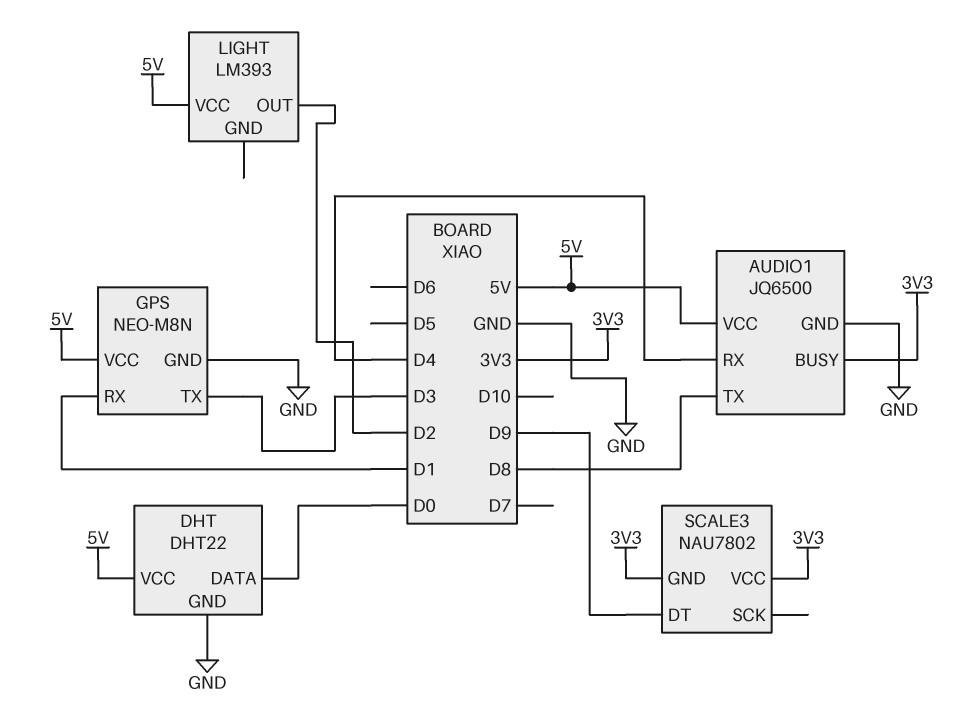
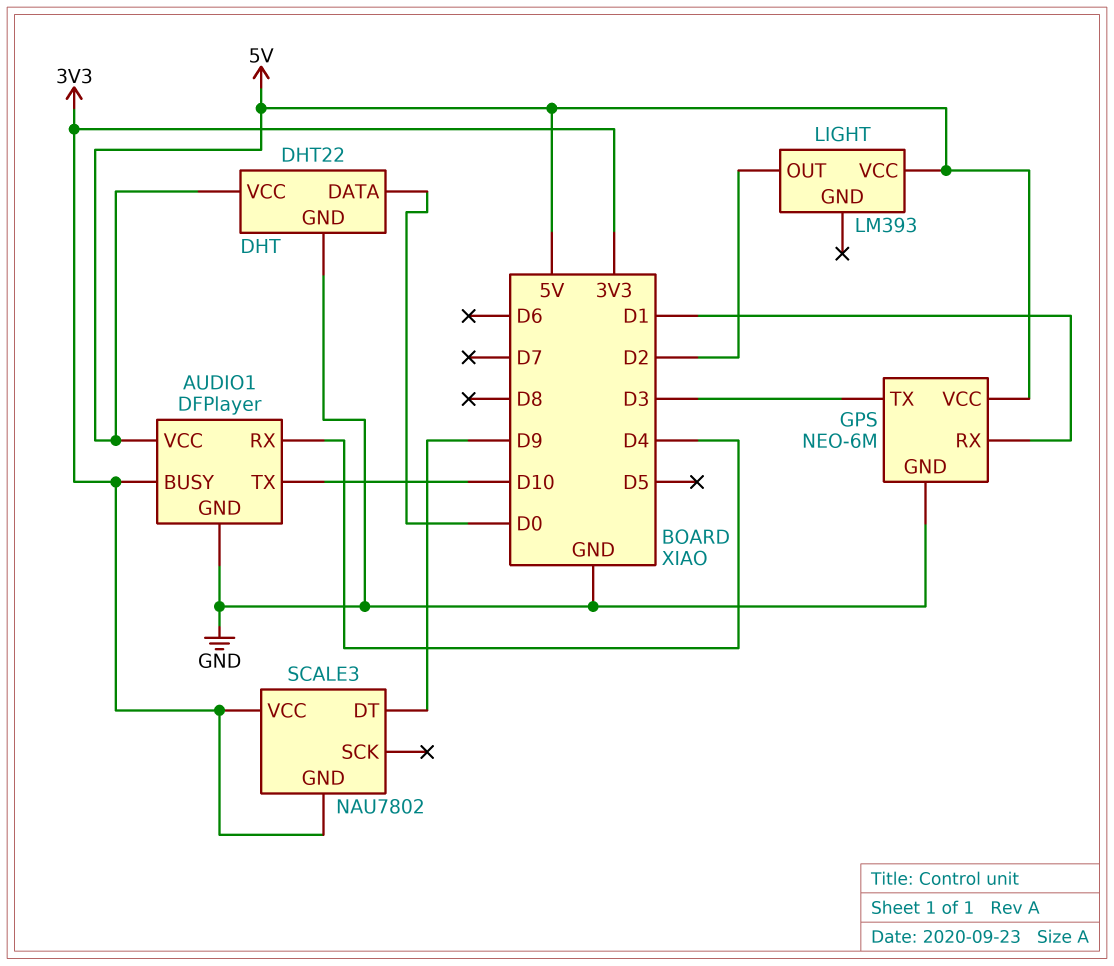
AUDIO1: JQ6500 -> DFPlayer
AUDIO1 pin TX: D8 -> D10
GPS: NEO-M8N -> NEO-6M

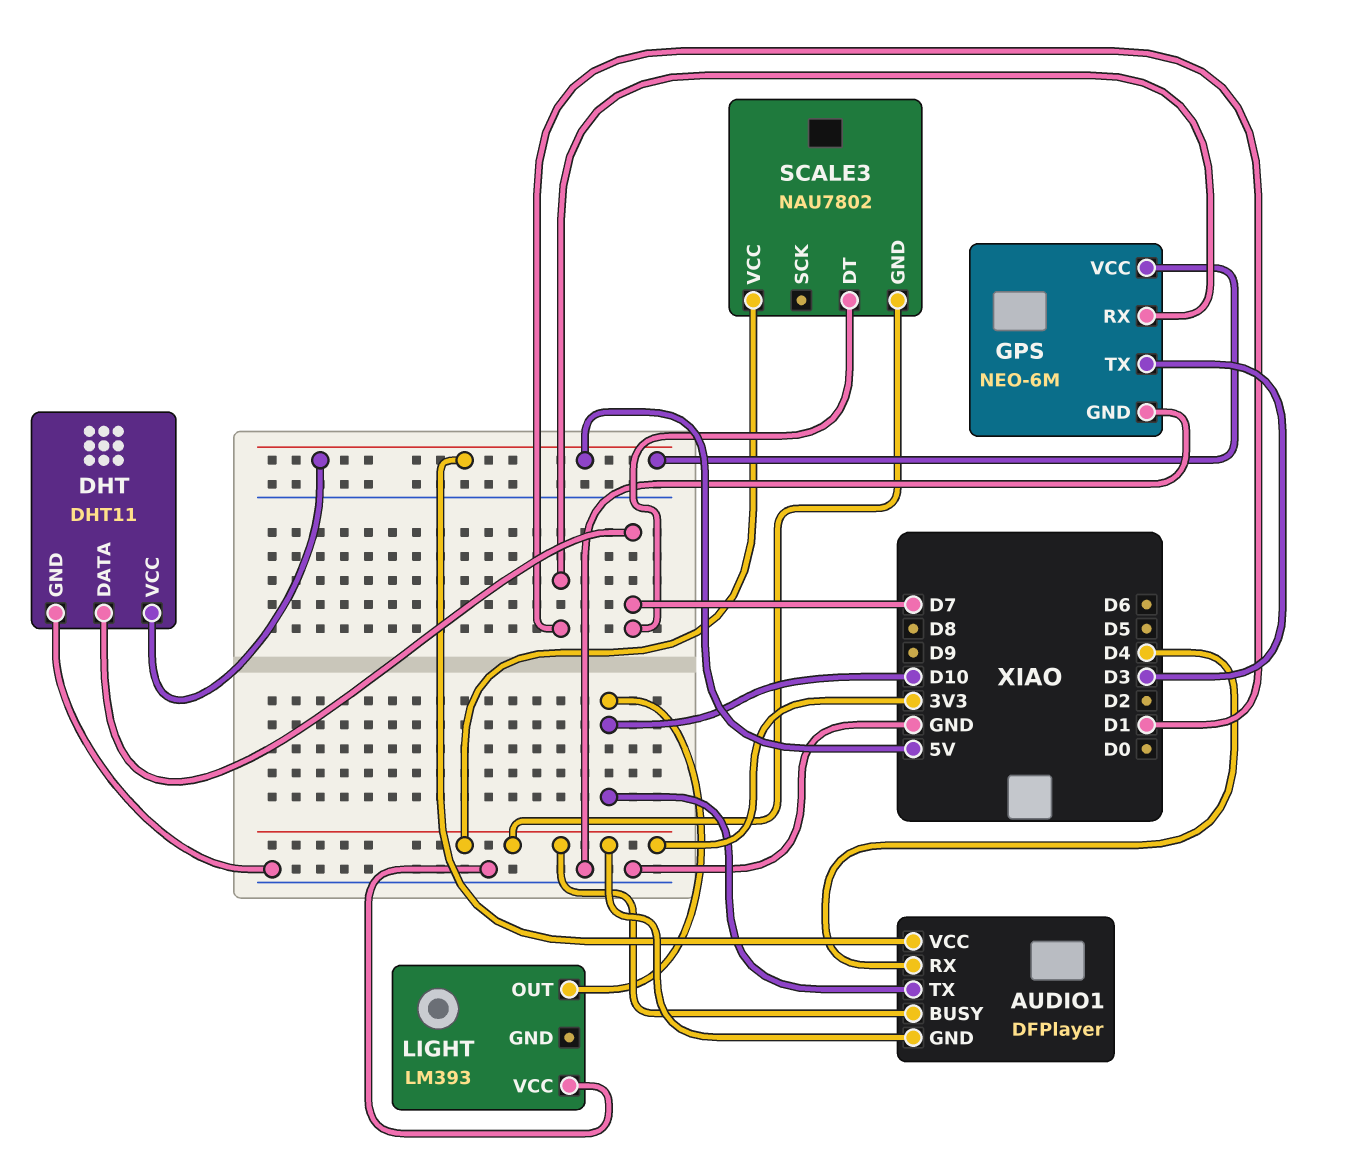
AUDIO1 pin GND: GND -> 3V3
DHT: DHT22 -> DHT11
DHT pin DATA: D0 -> D7
LIGHT pin OUT: D2 -> D10
LIGHT pin VCC: 5V -> GND
SCALE3 pin DT: D9 -> D7

